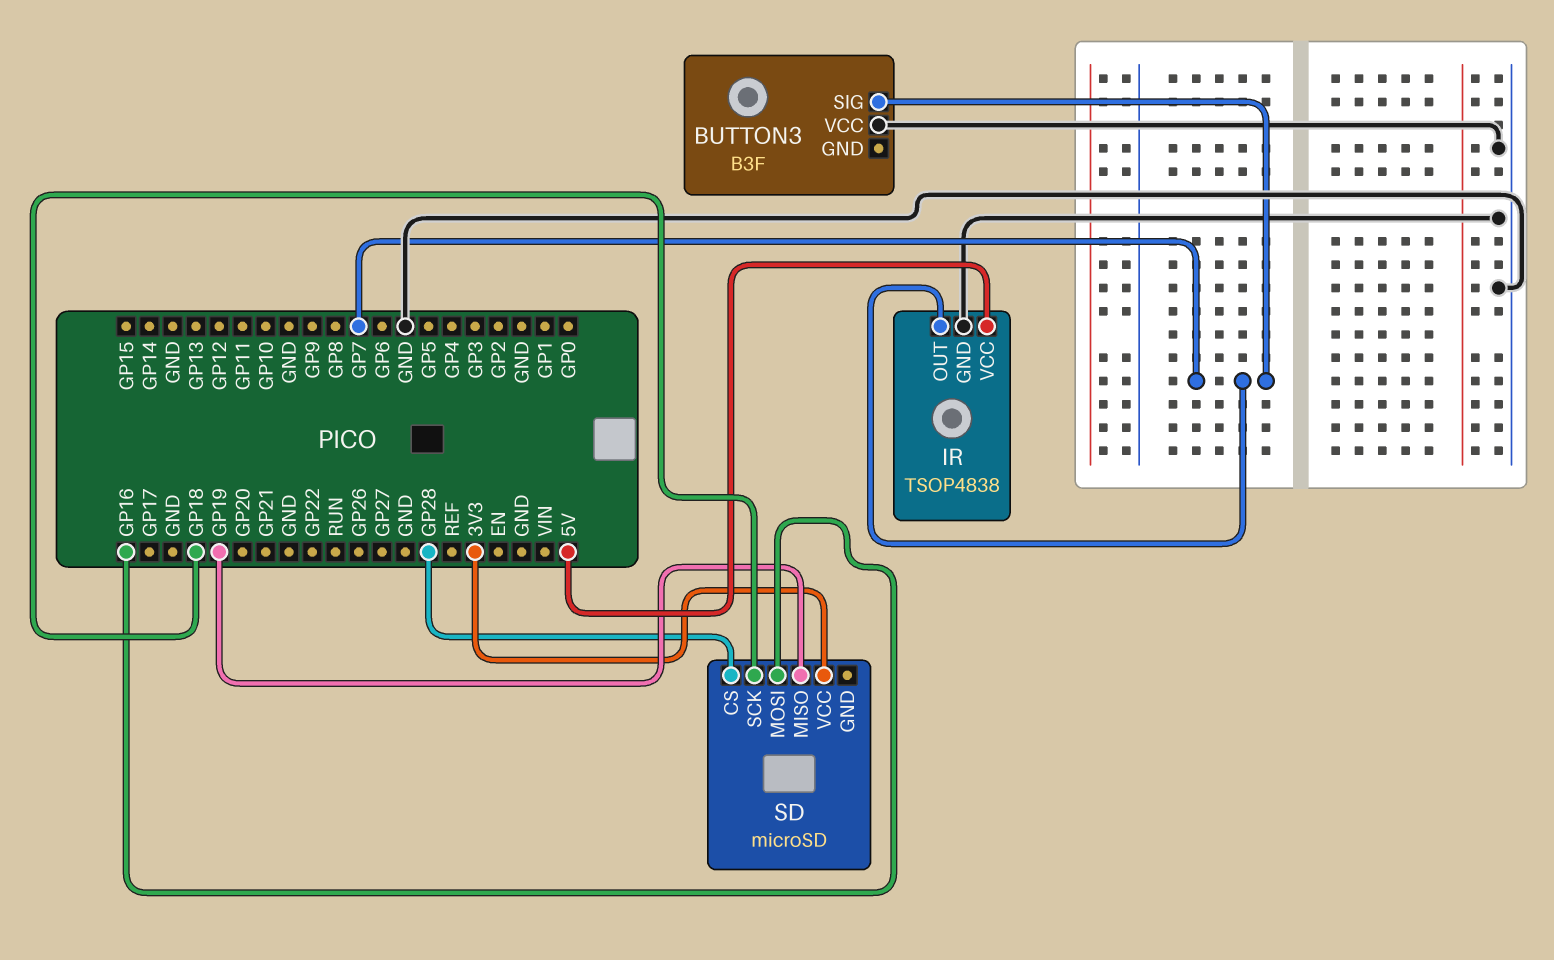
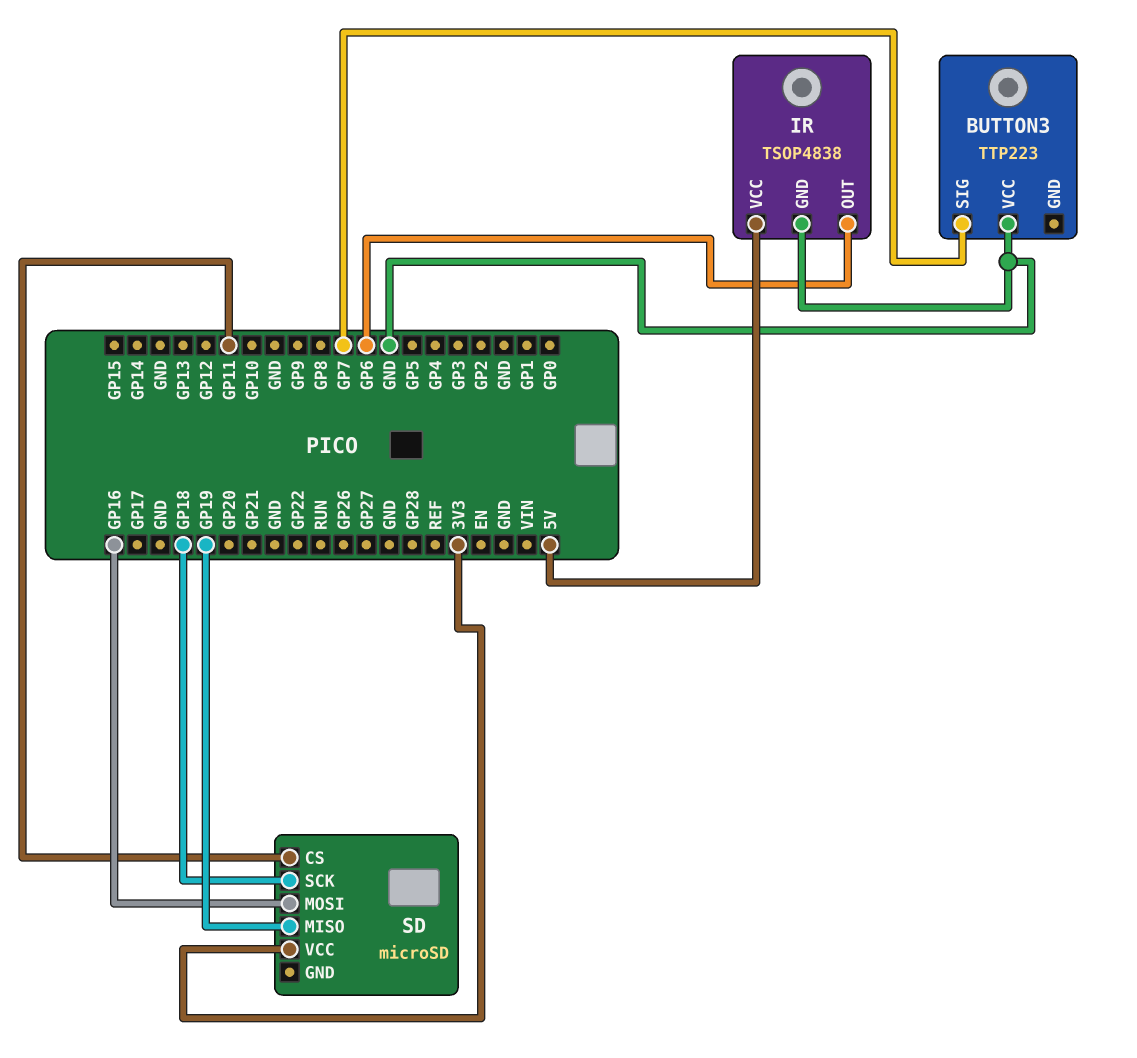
BUTTON3: B3F -> TTP223
IR pin OUT: GP7 -> GP6
SD pin CS: GP28 -> GP11

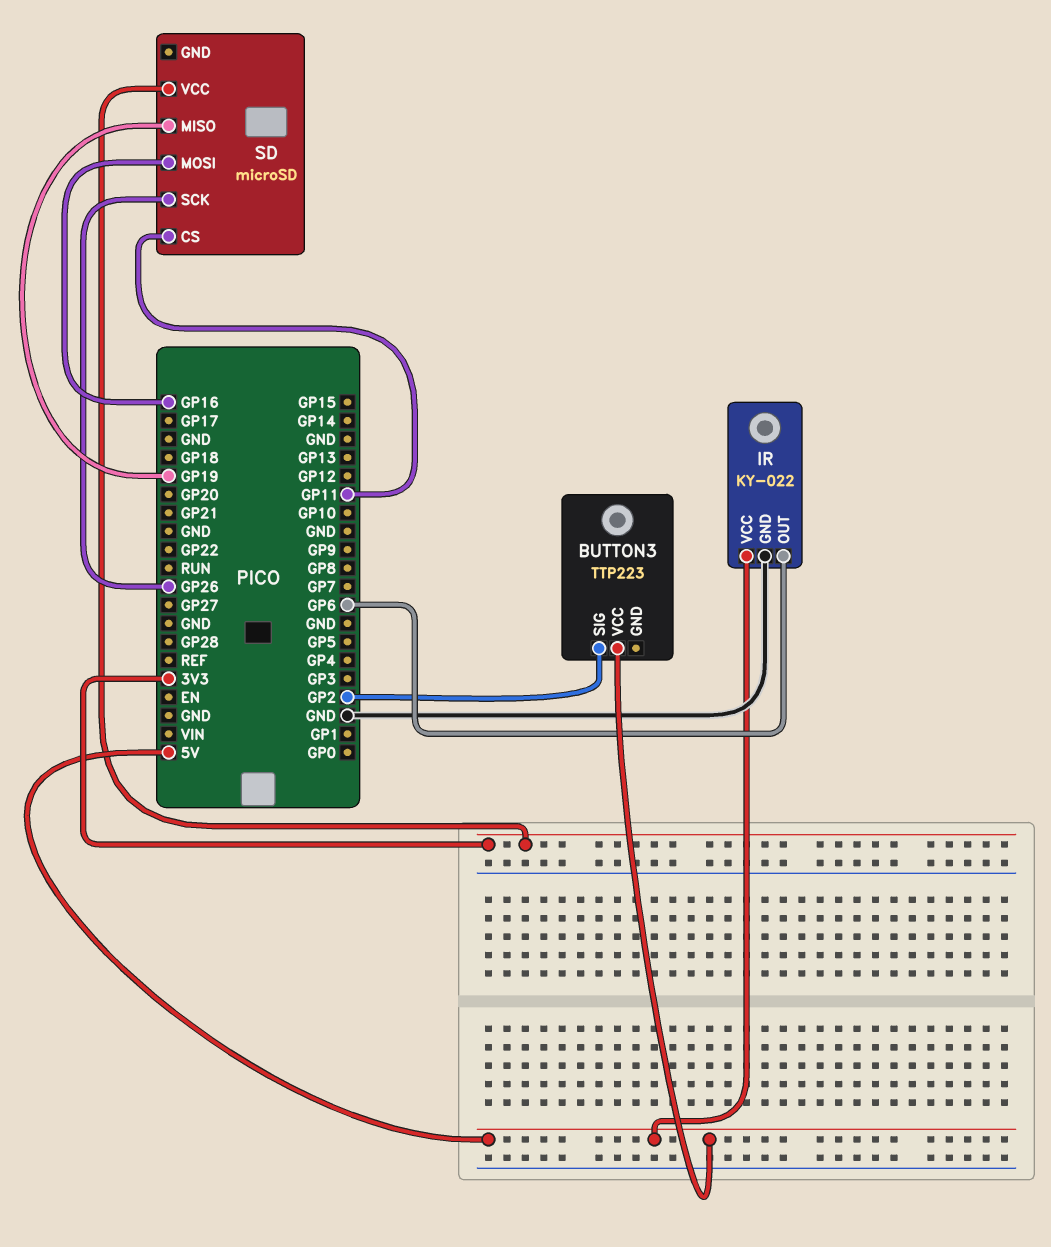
BUTTON3 pin SIG: GP7 -> GP2
BUTTON3 pin VCC: GND -> 5V
IR: TSOP4838 -> KY-022
SD pin SCK: GP18 -> GP26

